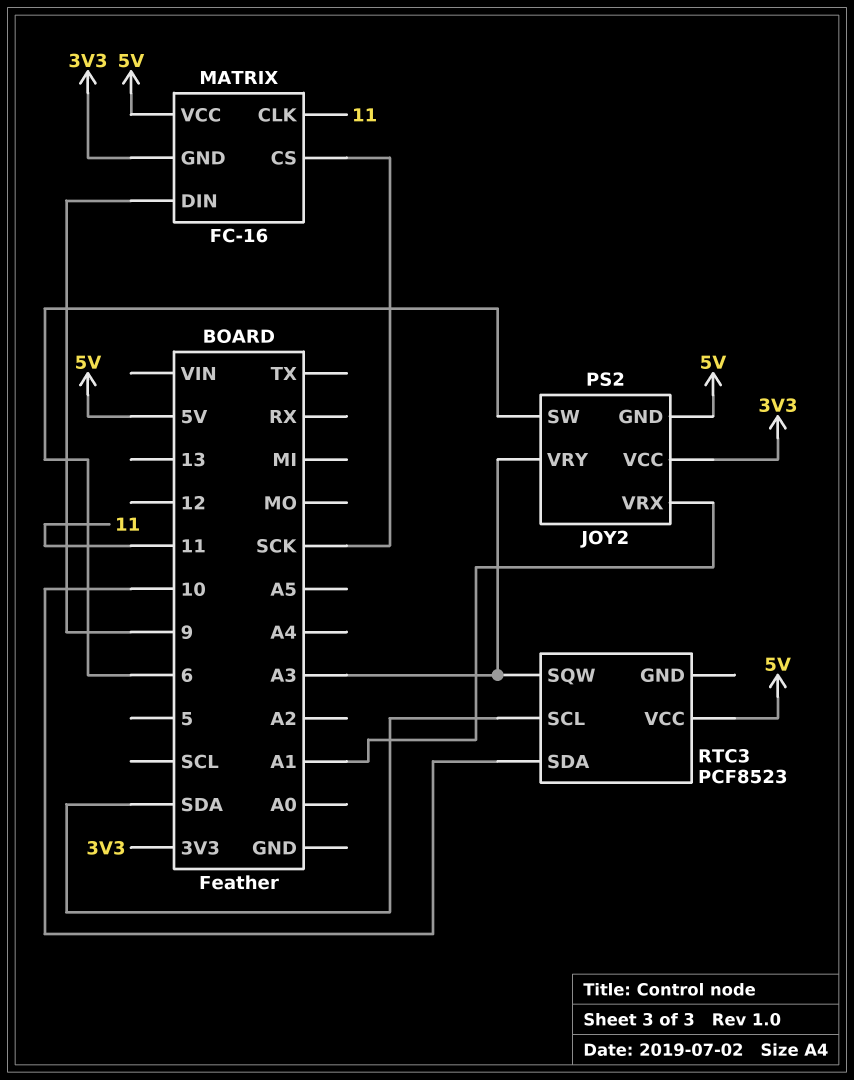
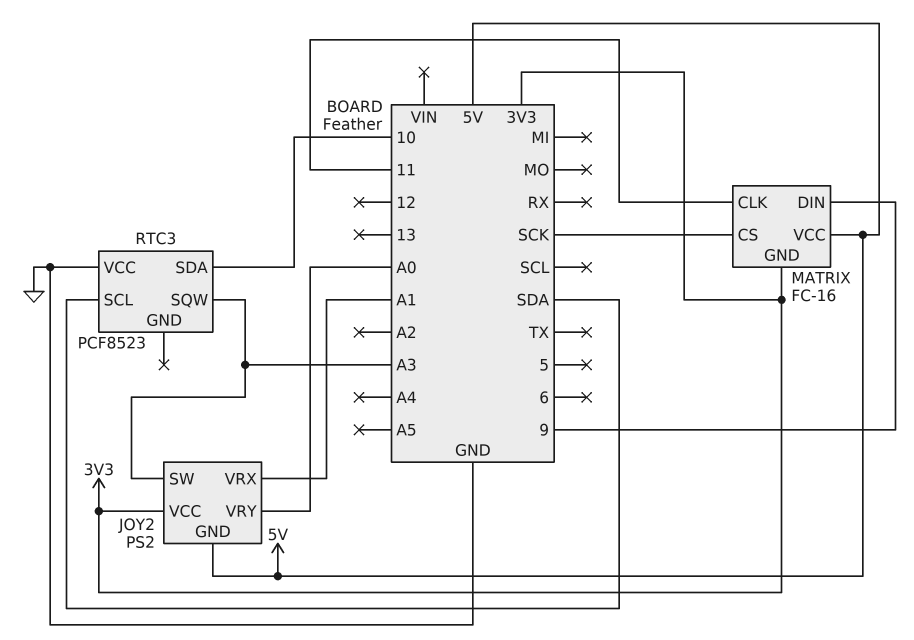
JOY2 pin SW: 6 -> A3
JOY2 pin VRY: A3 -> A0
RTC3 pin VCC: 5V -> GND

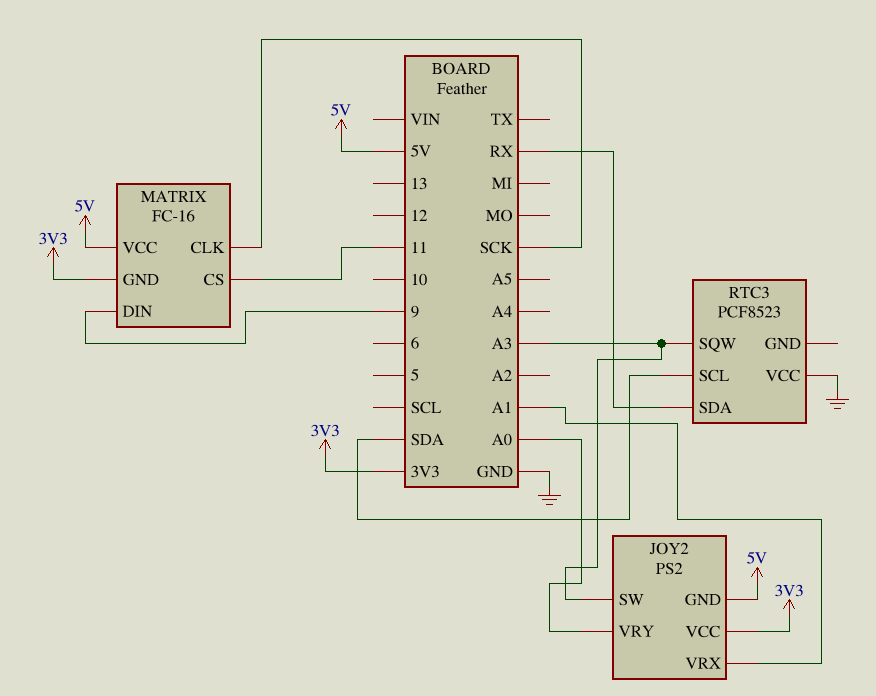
MATRIX pin CLK: 11 -> SCK
MATRIX pin CS: SCK -> 11
RTC3 pin SDA: 10 -> RX

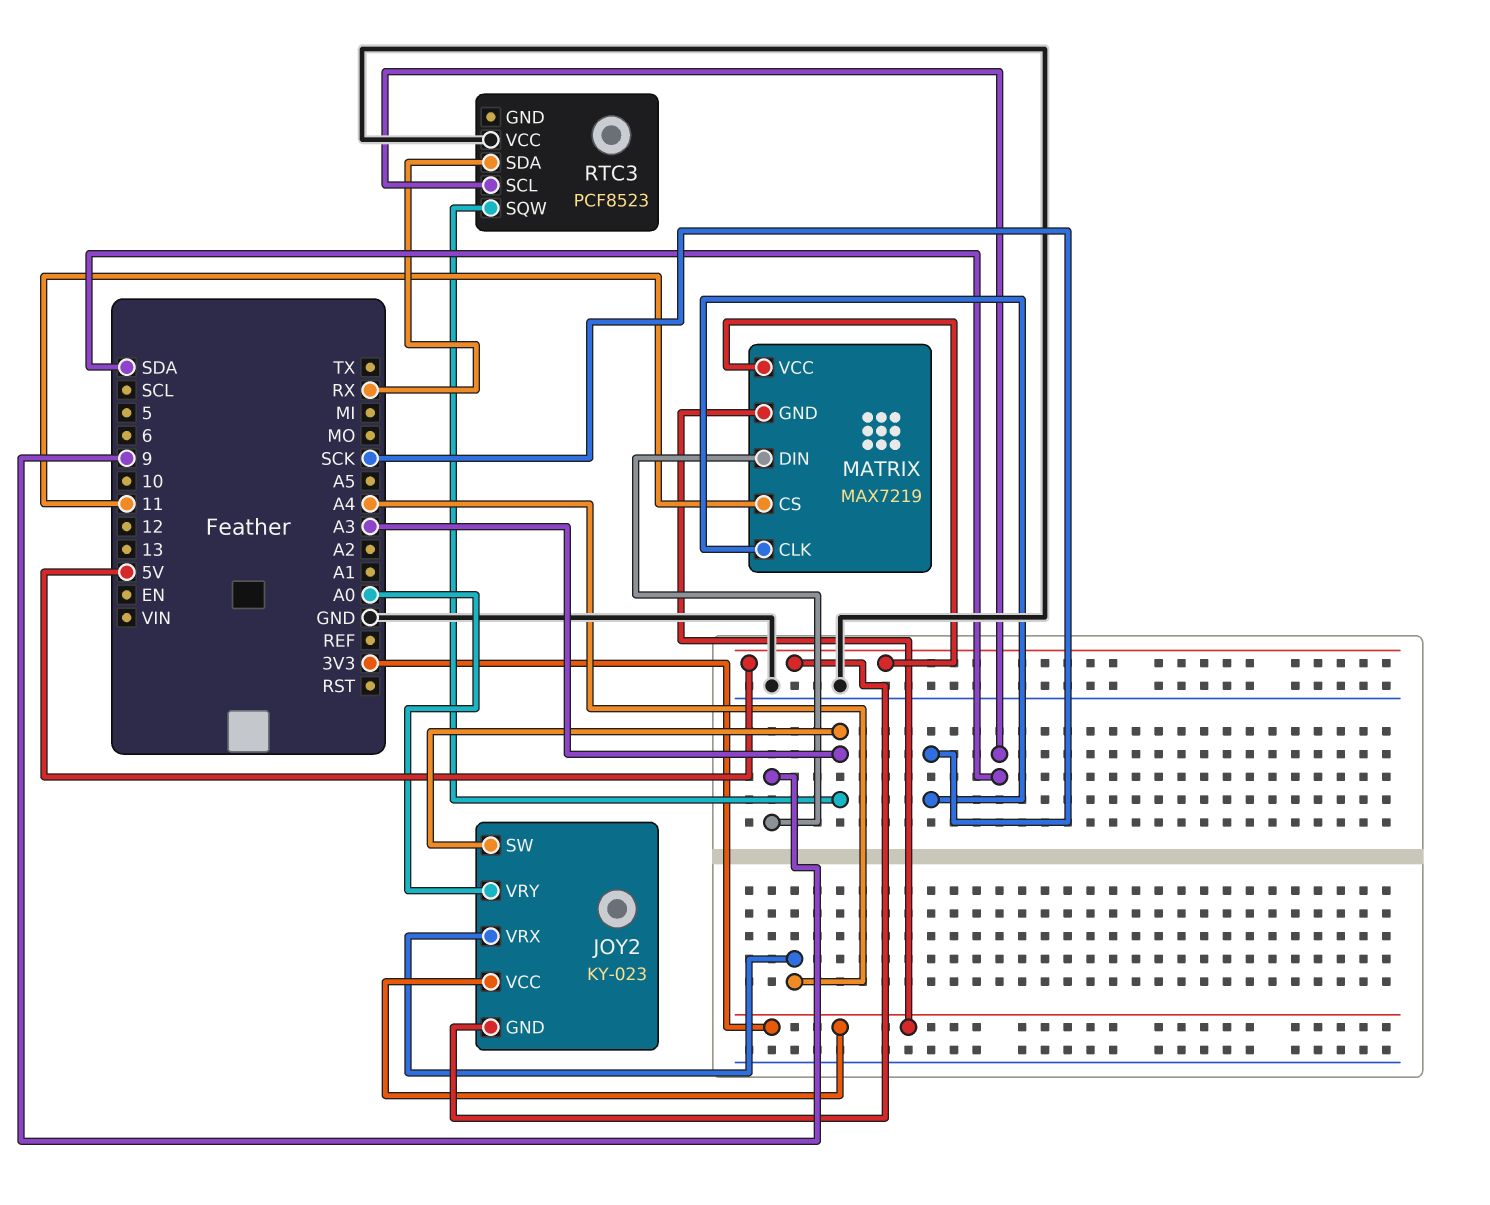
JOY2: PS2 -> KY-023
JOY2 pin VRX: A1 -> A4
MATRIX: FC-16 -> MAX7219

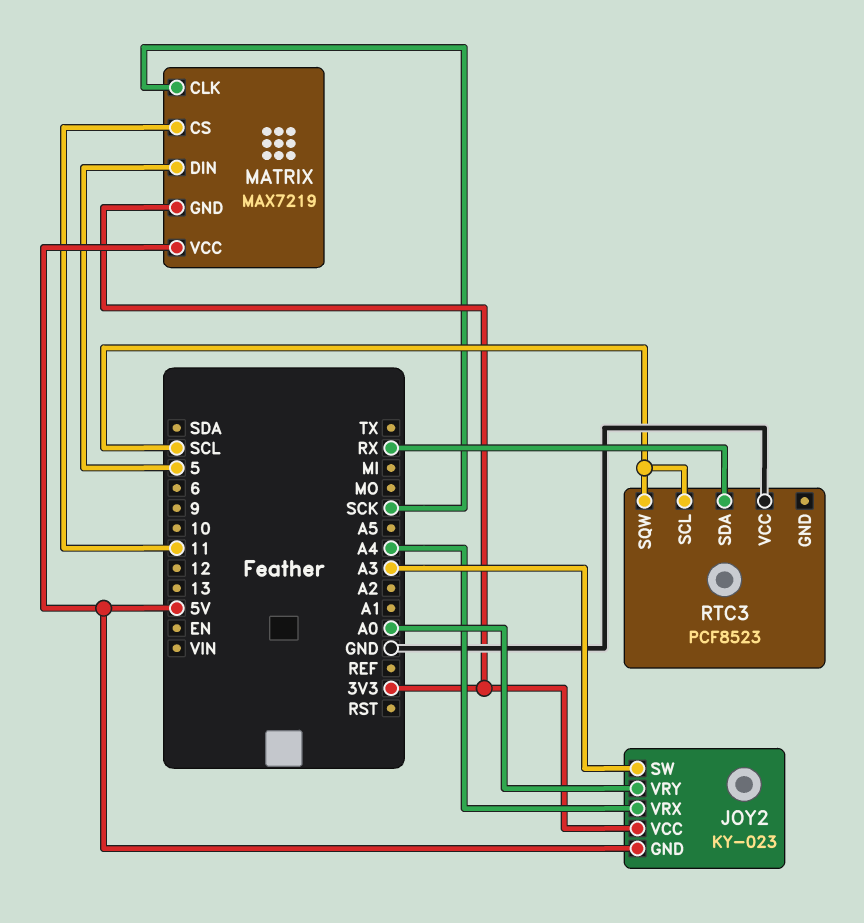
MATRIX pin DIN: 9 -> 5
RTC3 pin SCL: SDA -> SCL
RTC3 pin SQW: A3 -> SCL

